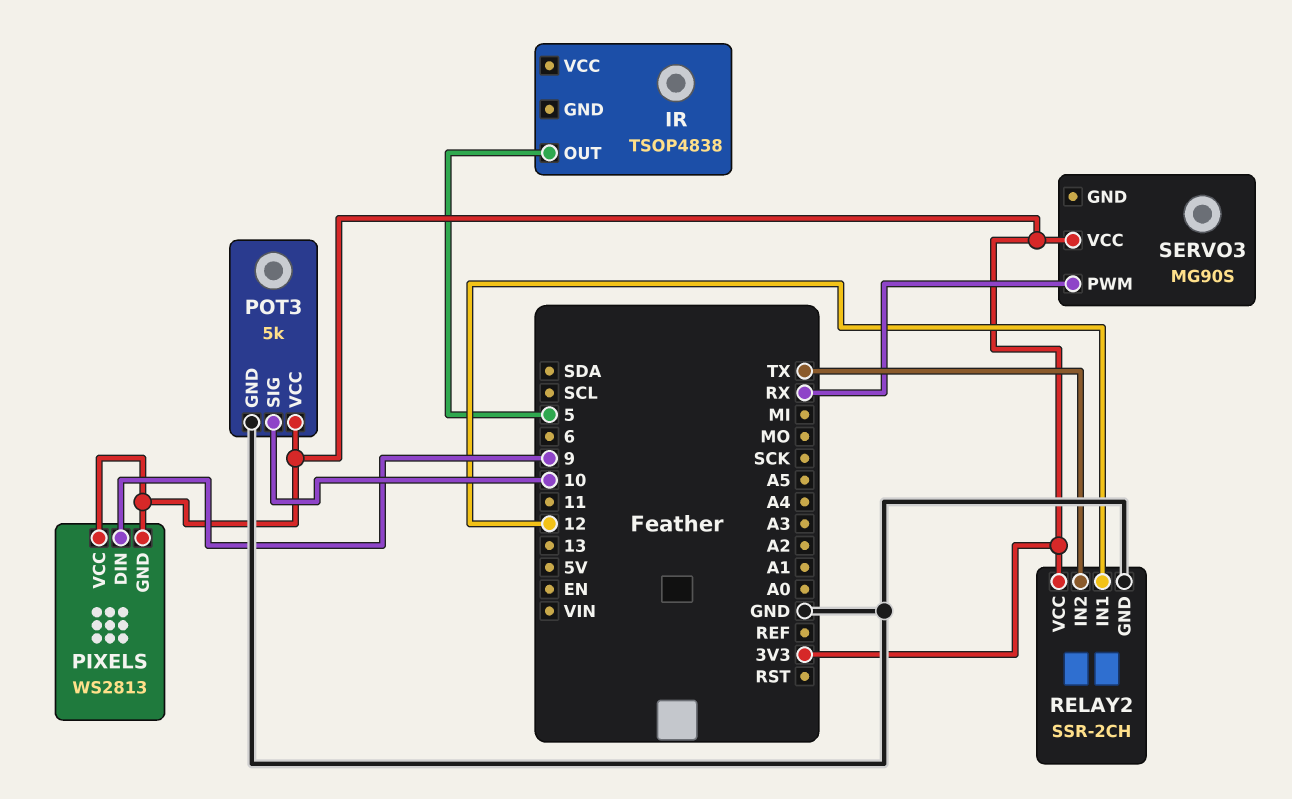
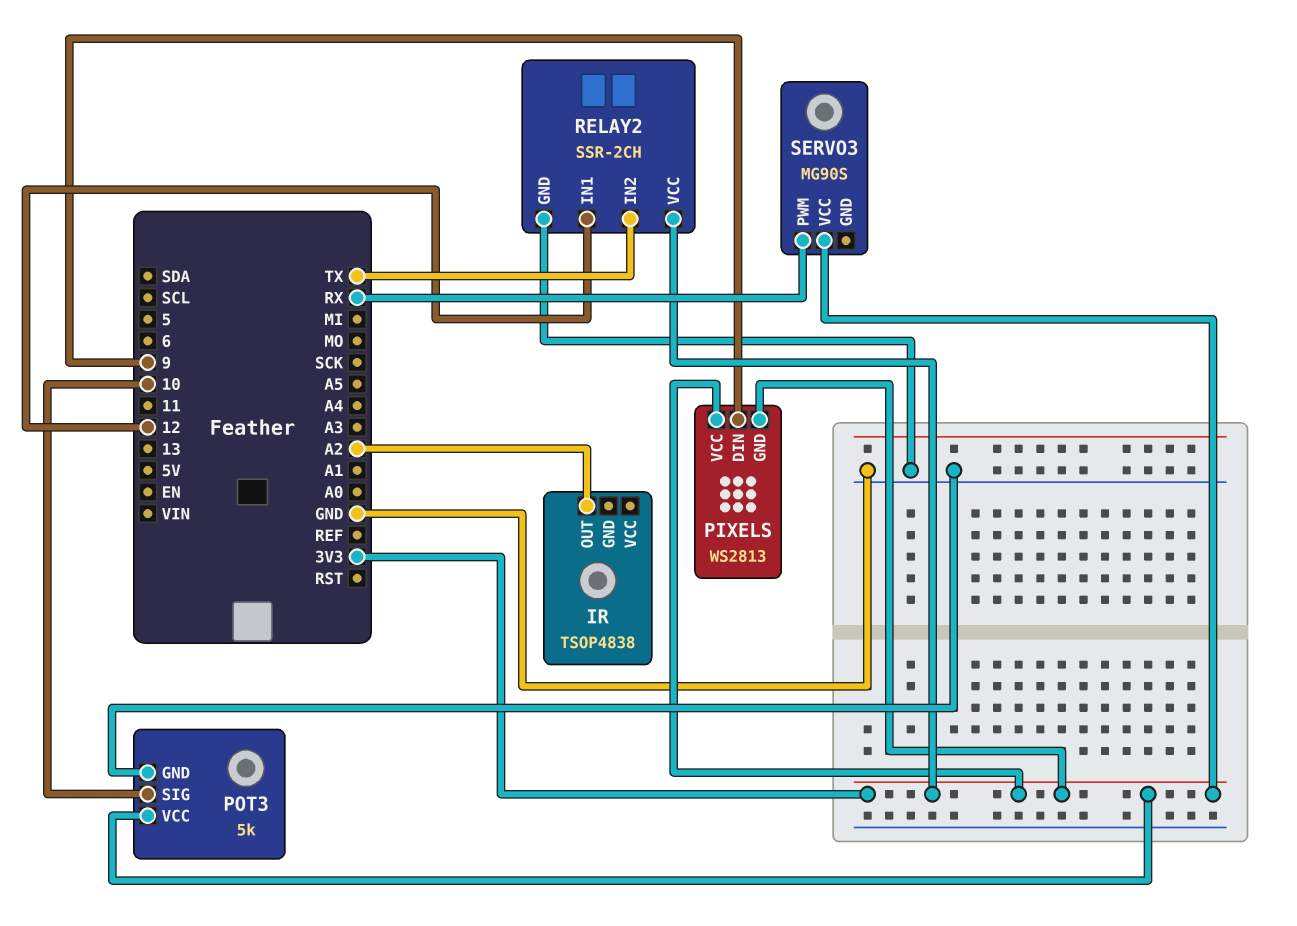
IR pin OUT: 5 -> A2

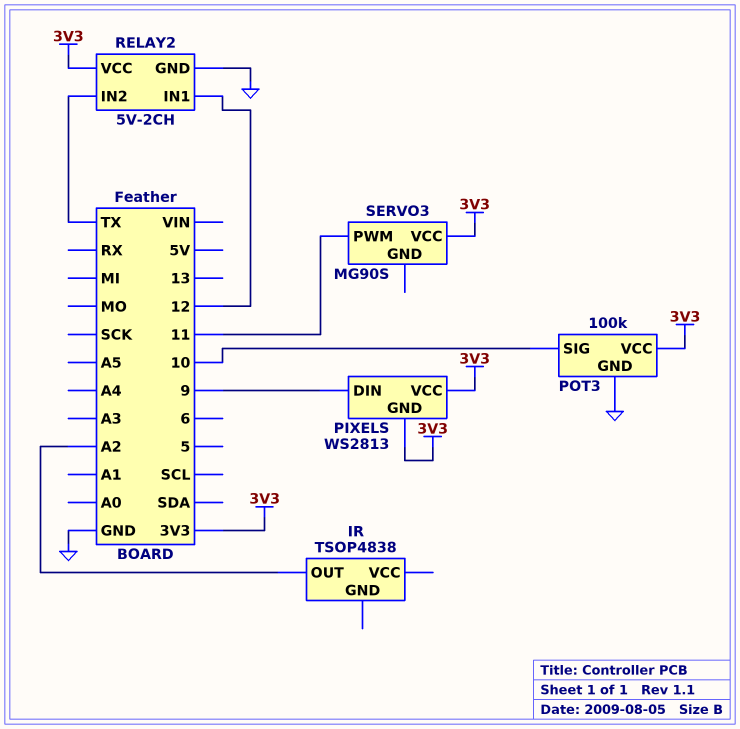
POT3: 5k -> 100k
RELAY2: SSR-2CH -> 5V-2CH
SERVO3 pin PWM: RX -> 11

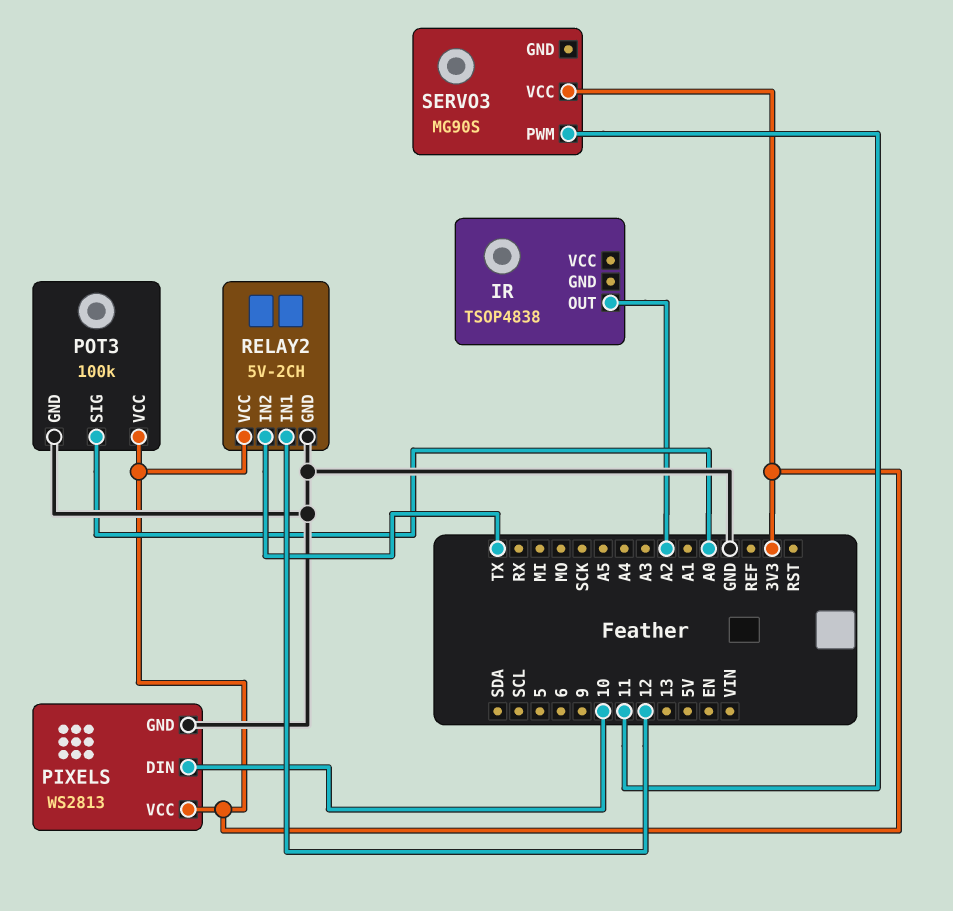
PIXELS pin DIN: 9 -> 10
PIXELS pin GND: 3V3 -> GND
POT3 pin SIG: 10 -> A0

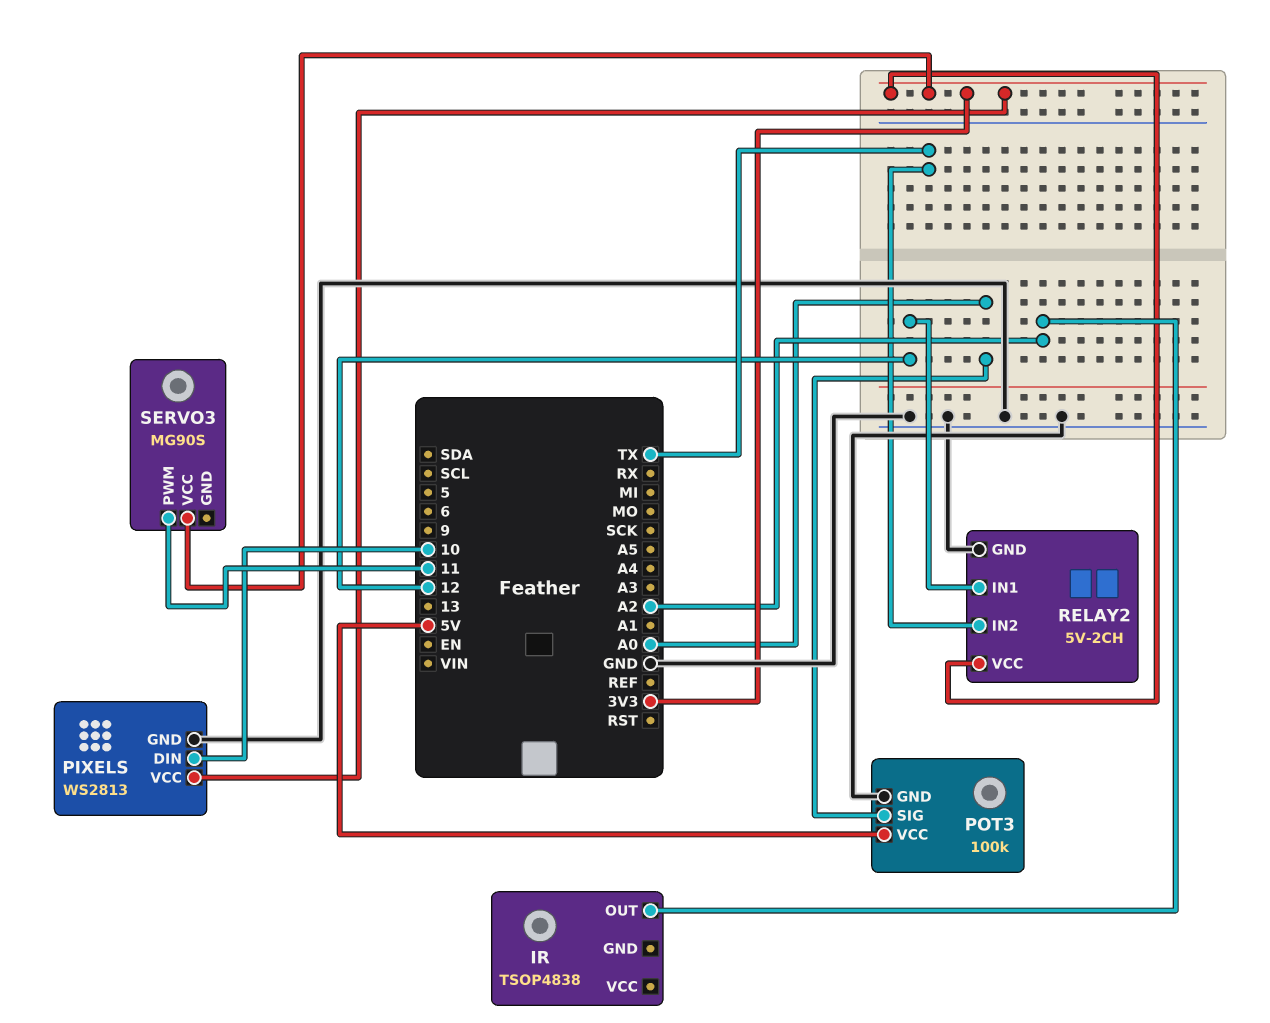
POT3 pin VCC: 3V3 -> 5V

